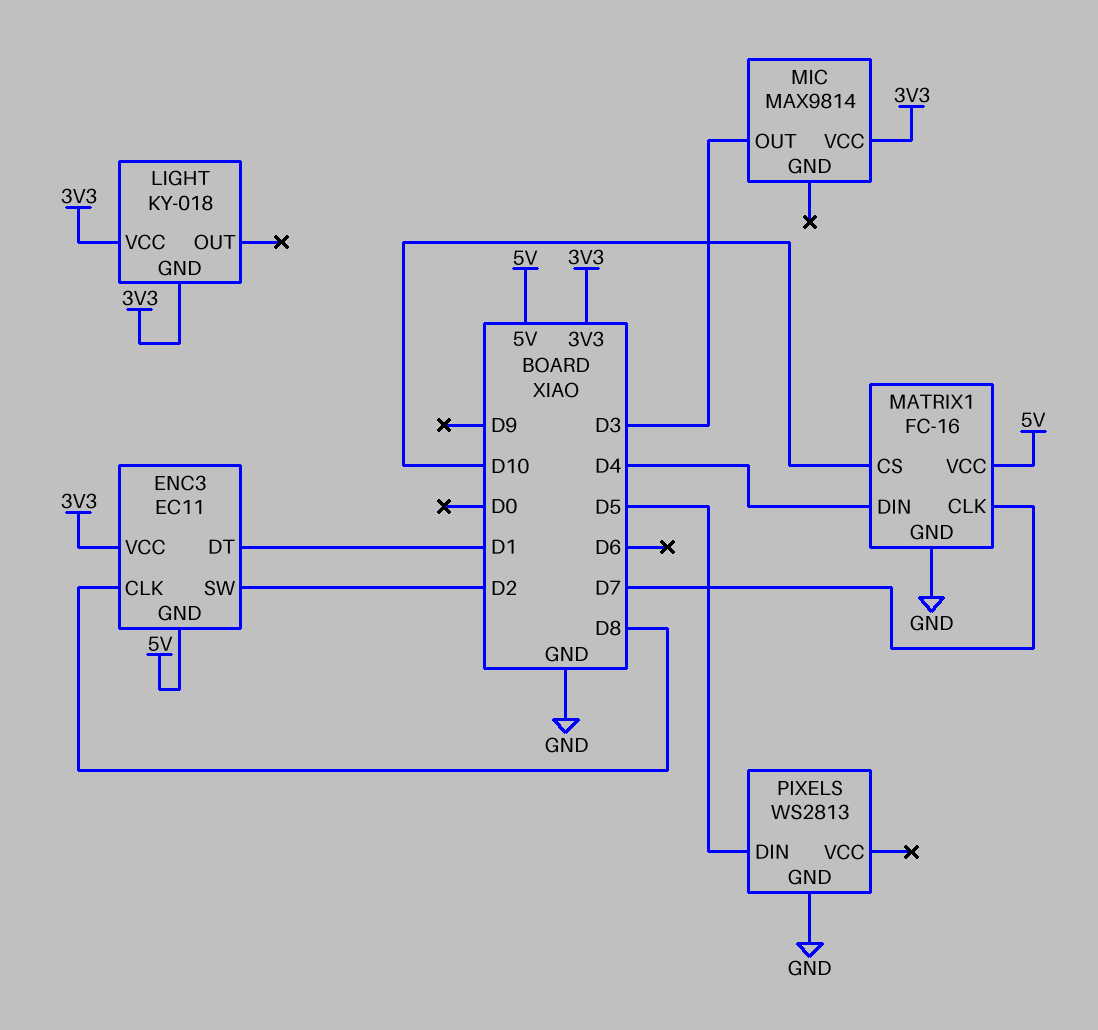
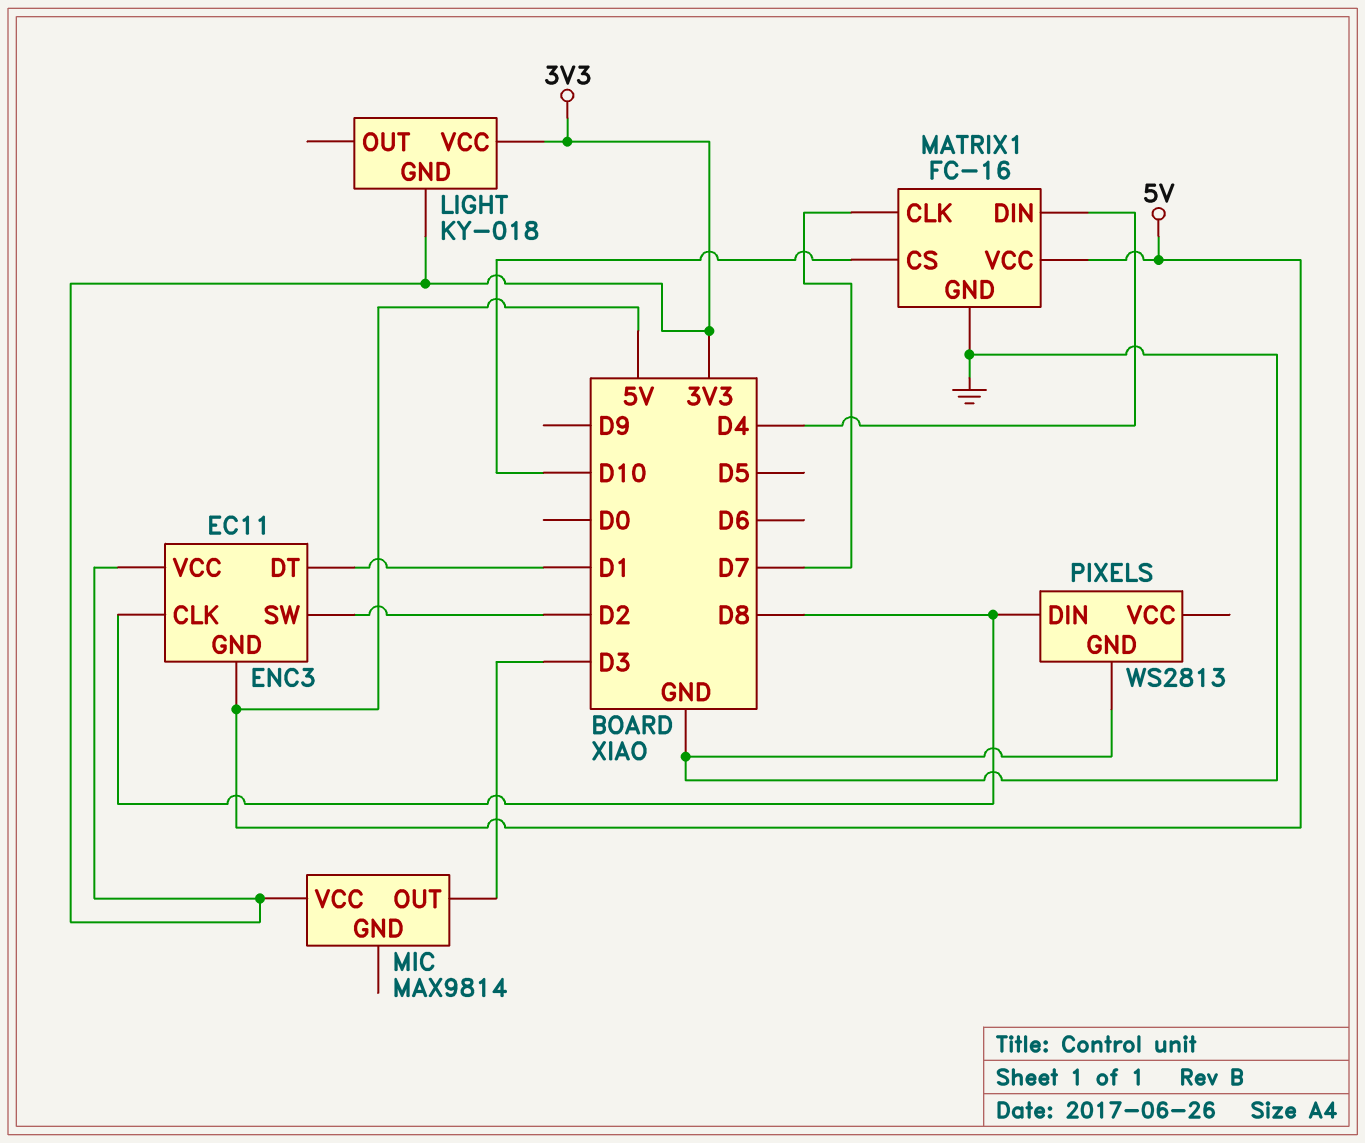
PIXELS pin DIN: D5 -> D8

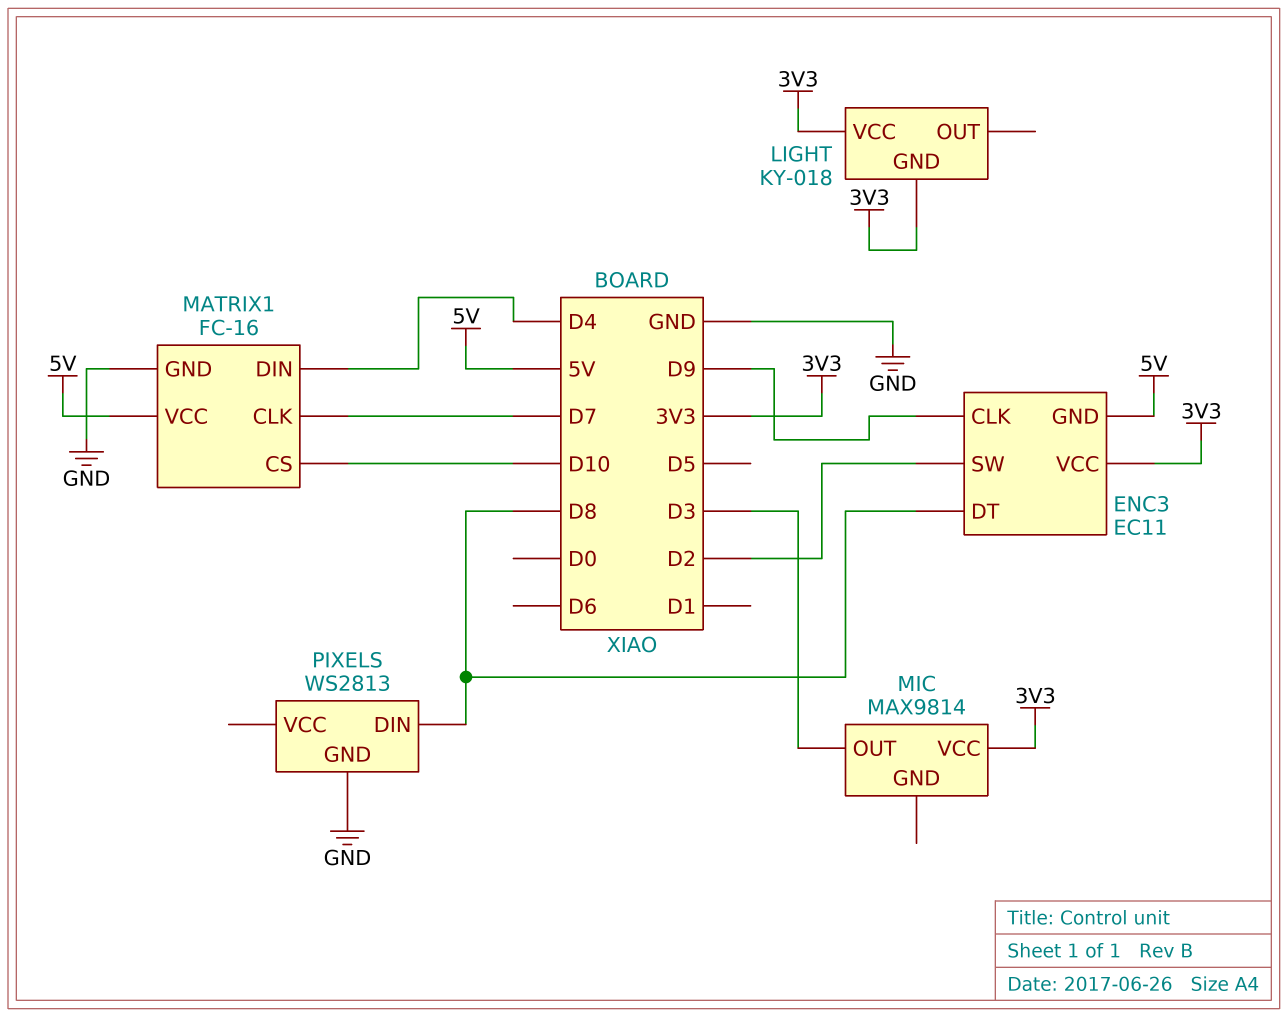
ENC3 pin CLK: D8 -> D9
ENC3 pin DT: D1 -> D8

